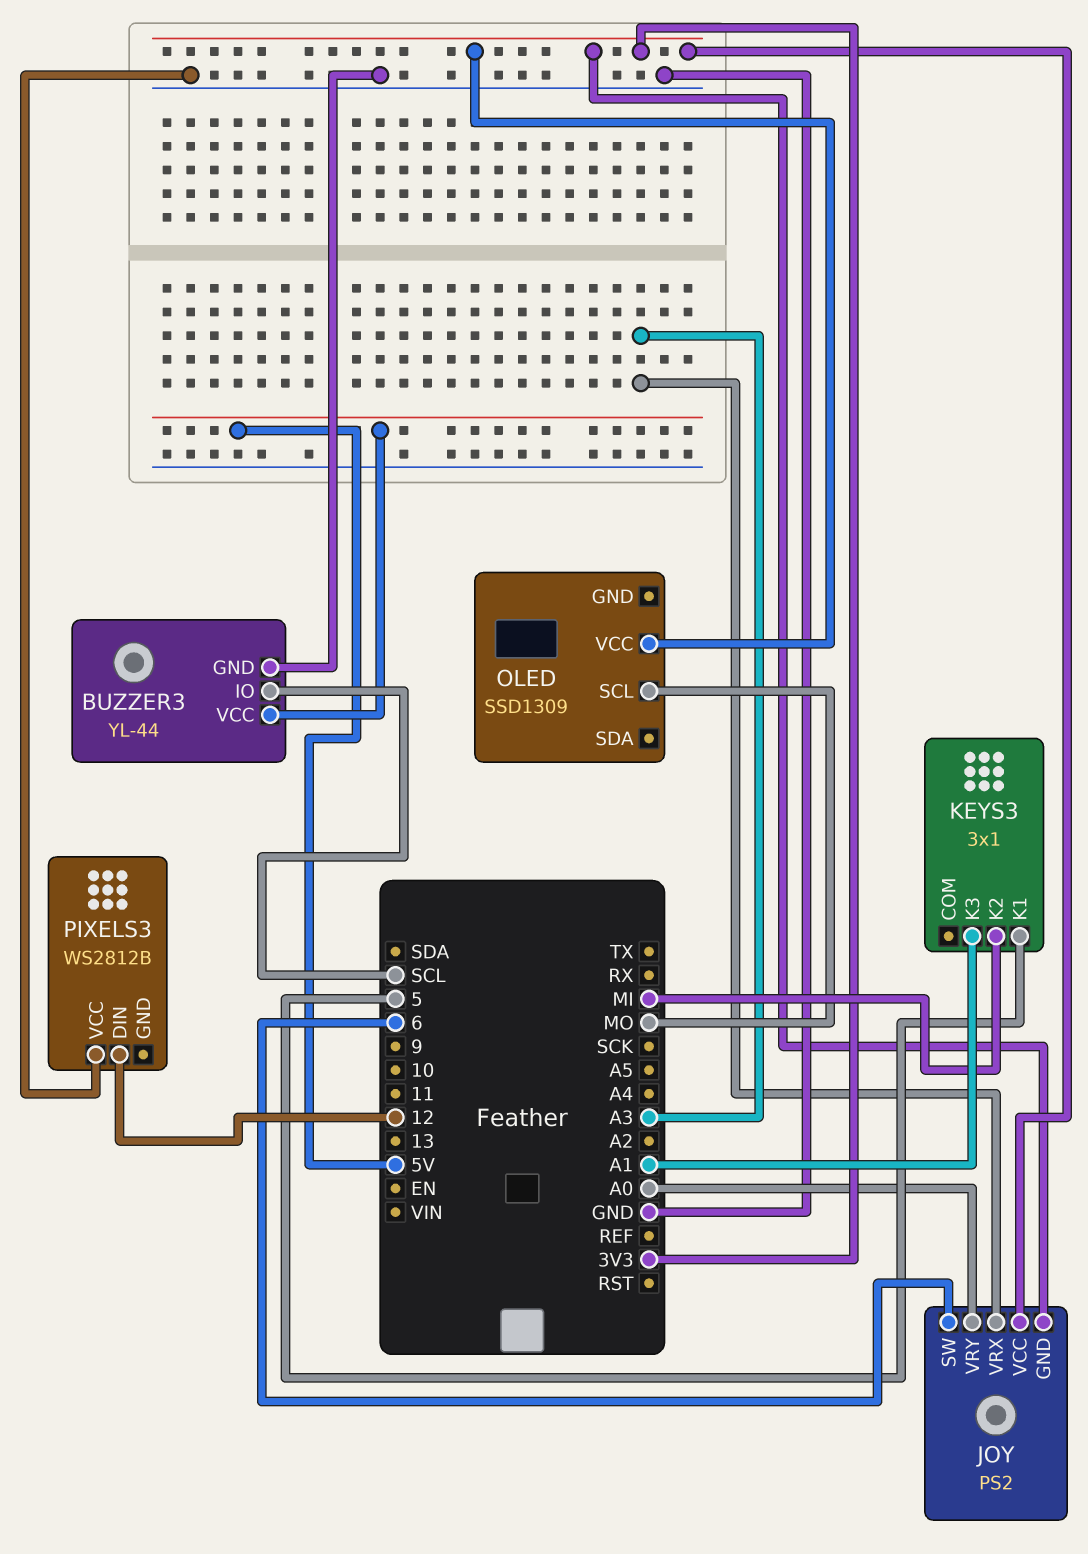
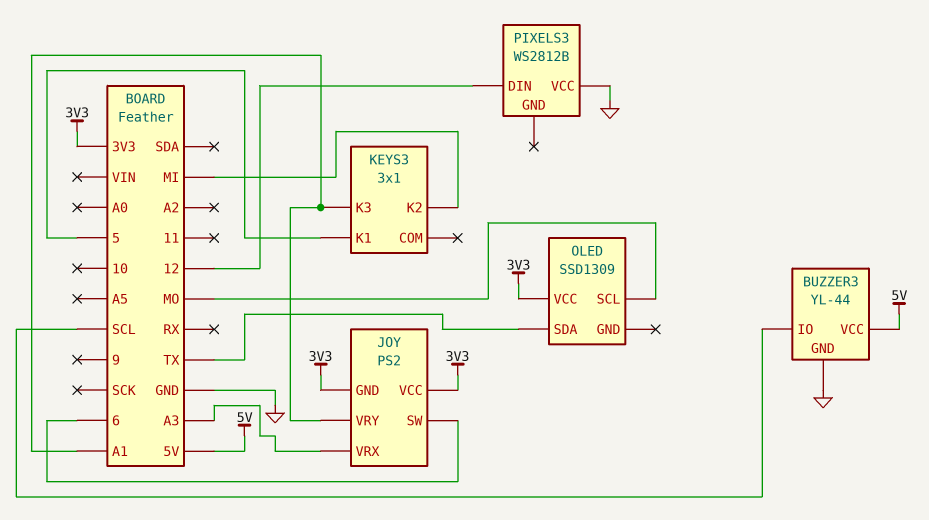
JOY pin VRY: A0 -> A1
OLED pin SDA: none -> TX

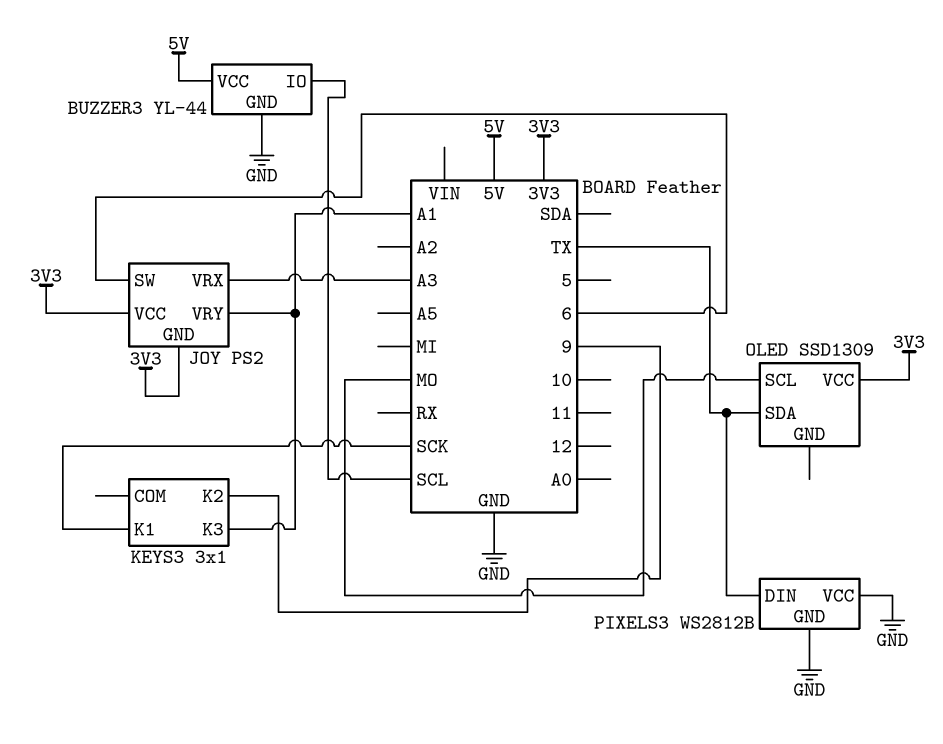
KEYS3 pin K1: 5 -> SCK
KEYS3 pin K2: MI -> 9
PIXELS3 pin DIN: 12 -> TX
PIXELS3 pin GND: none -> GND

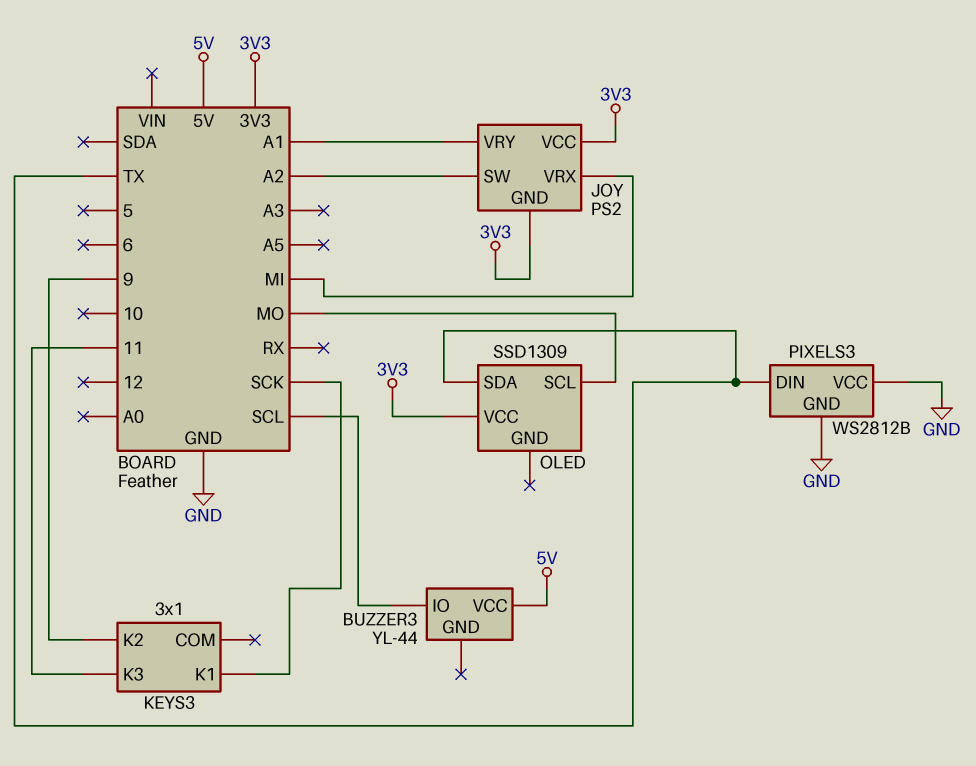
BUZZER3 pin GND: GND -> none
JOY pin SW: 6 -> A2
JOY pin VRX: A3 -> MI
KEYS3 pin K3: A1 -> 11

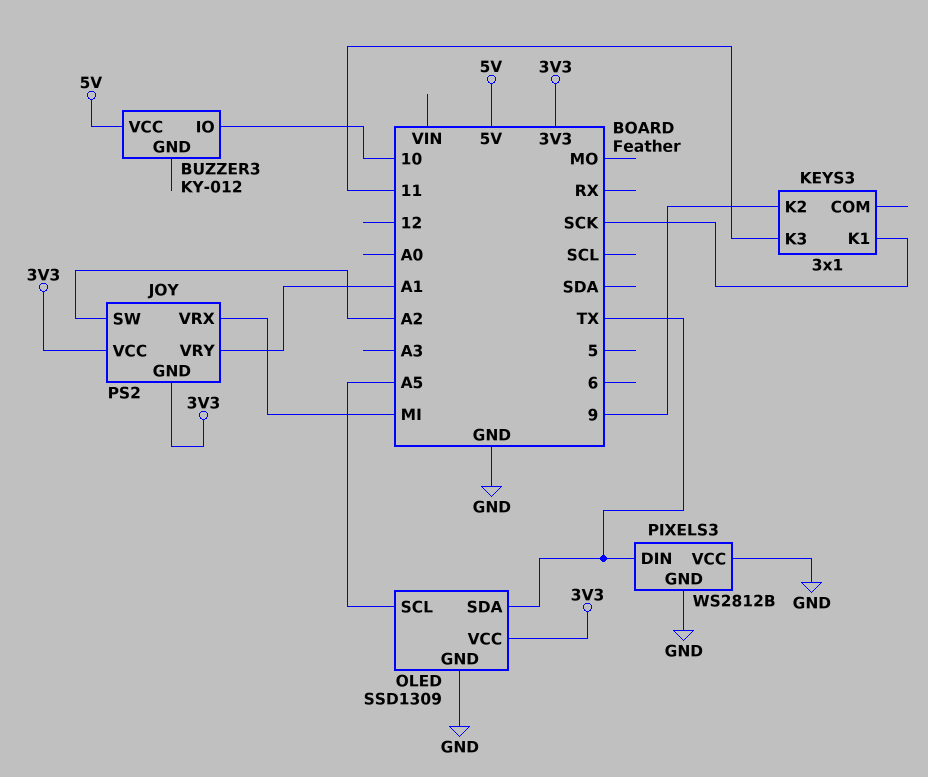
BUZZER3: YL-44 -> KY-012
BUZZER3 pin IO: SCL -> 10
OLED pin GND: none -> GND
OLED pin SCL: MO -> A5

